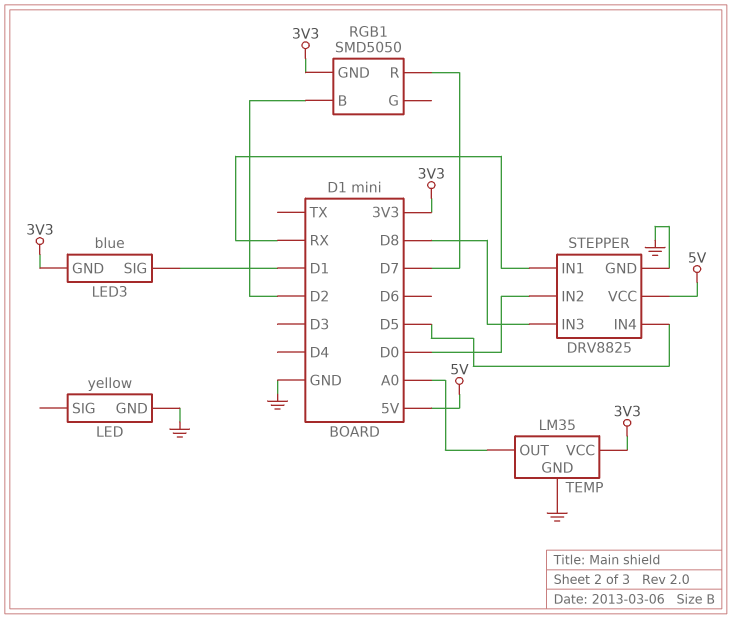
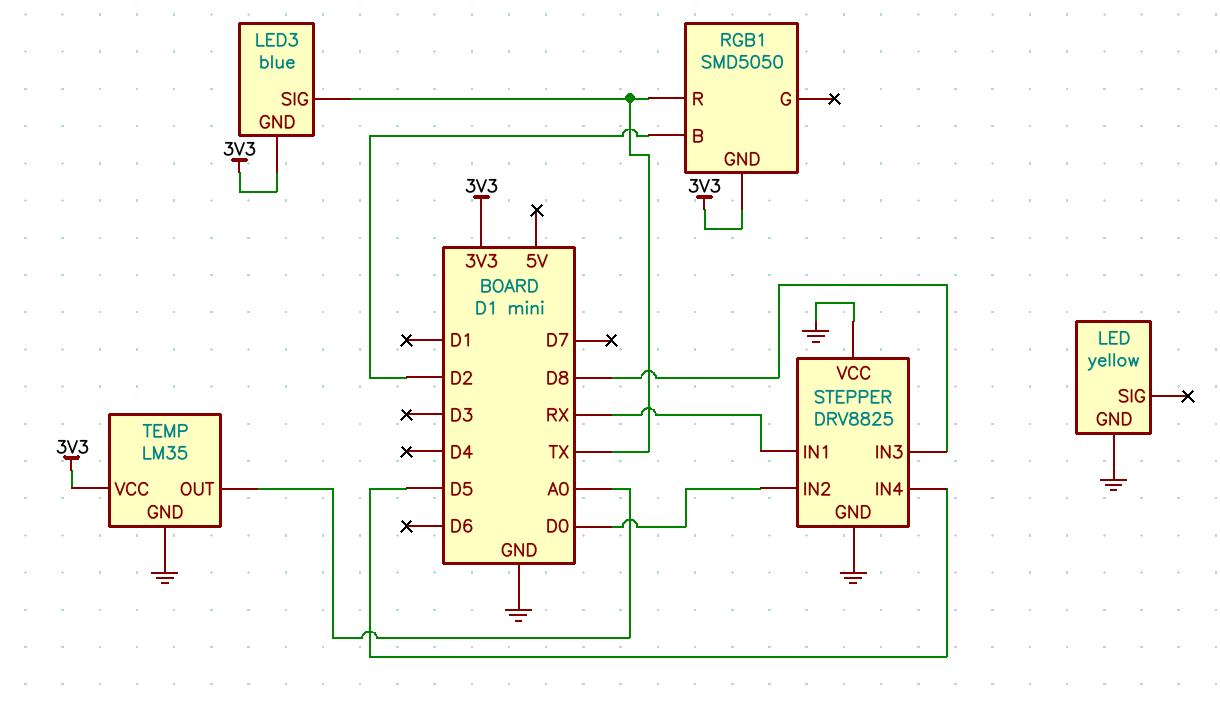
LED3 pin SIG: D1 -> TX
RGB1 pin R: D7 -> TX
STEPPER pin VCC: 5V -> GND

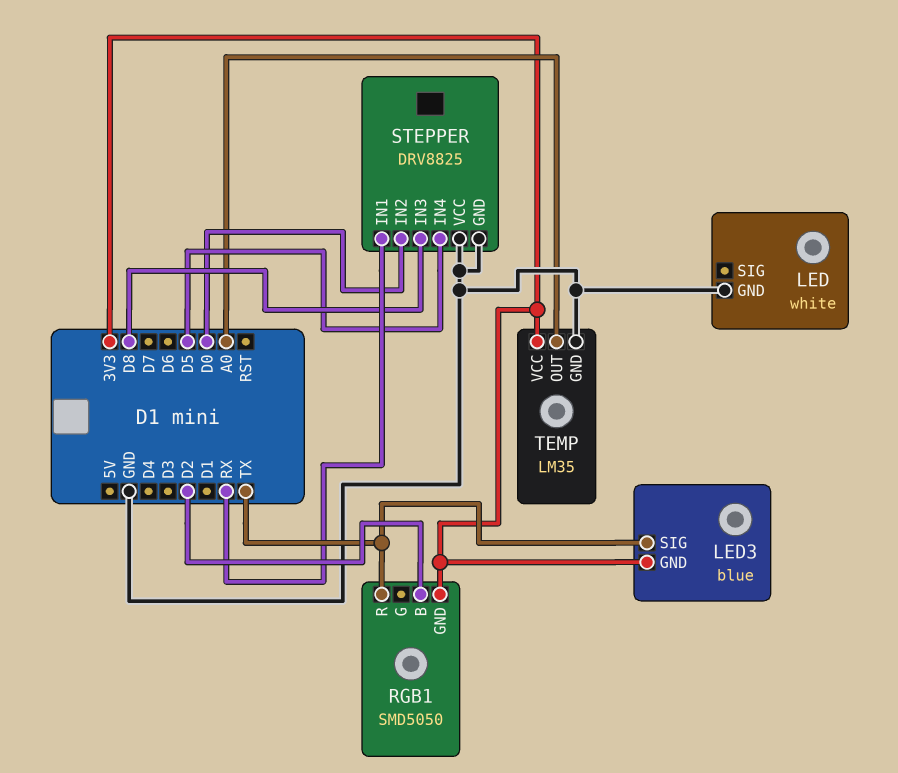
LED: yellow -> white

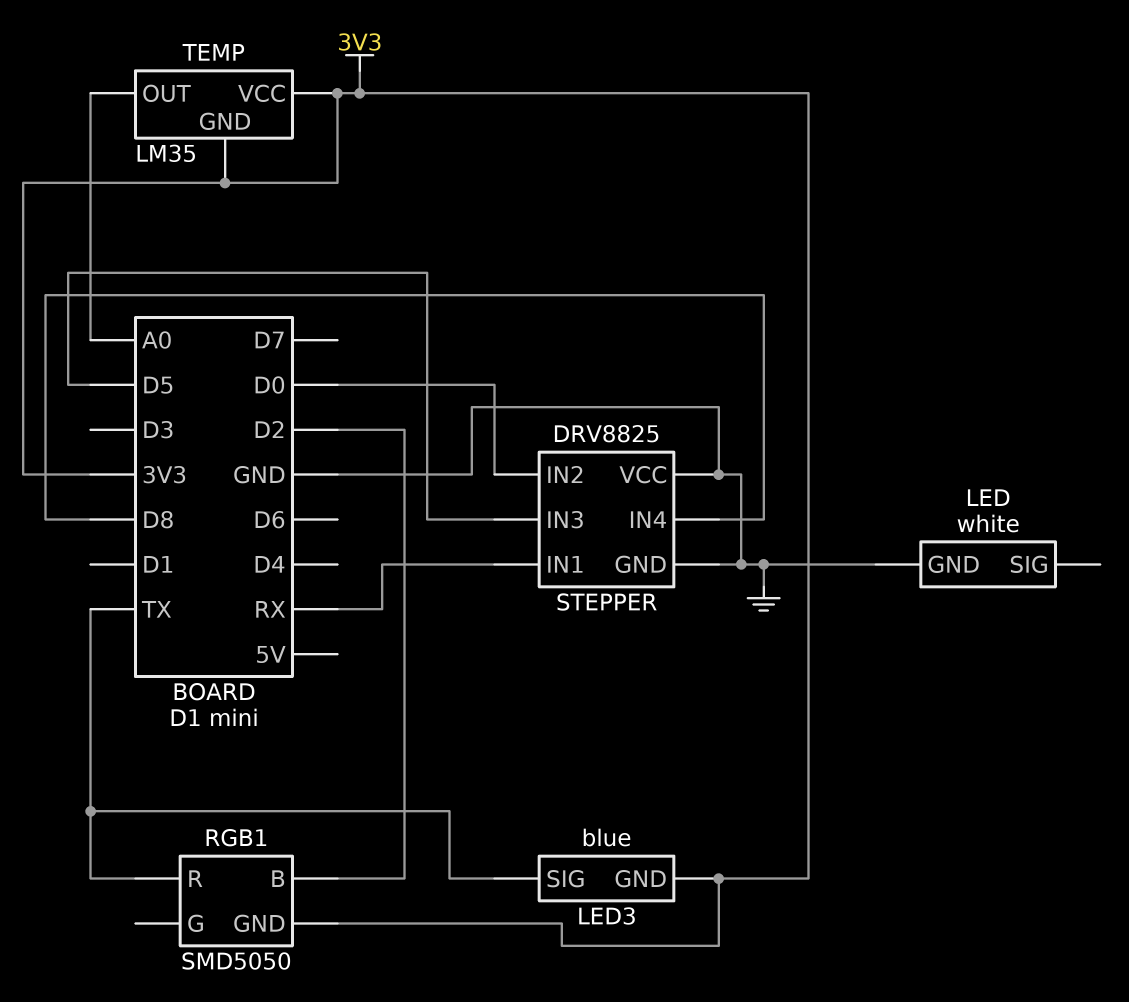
STEPPER pin IN3: D8 -> D5
STEPPER pin IN4: D5 -> D8
TEMP pin GND: GND -> 3V3

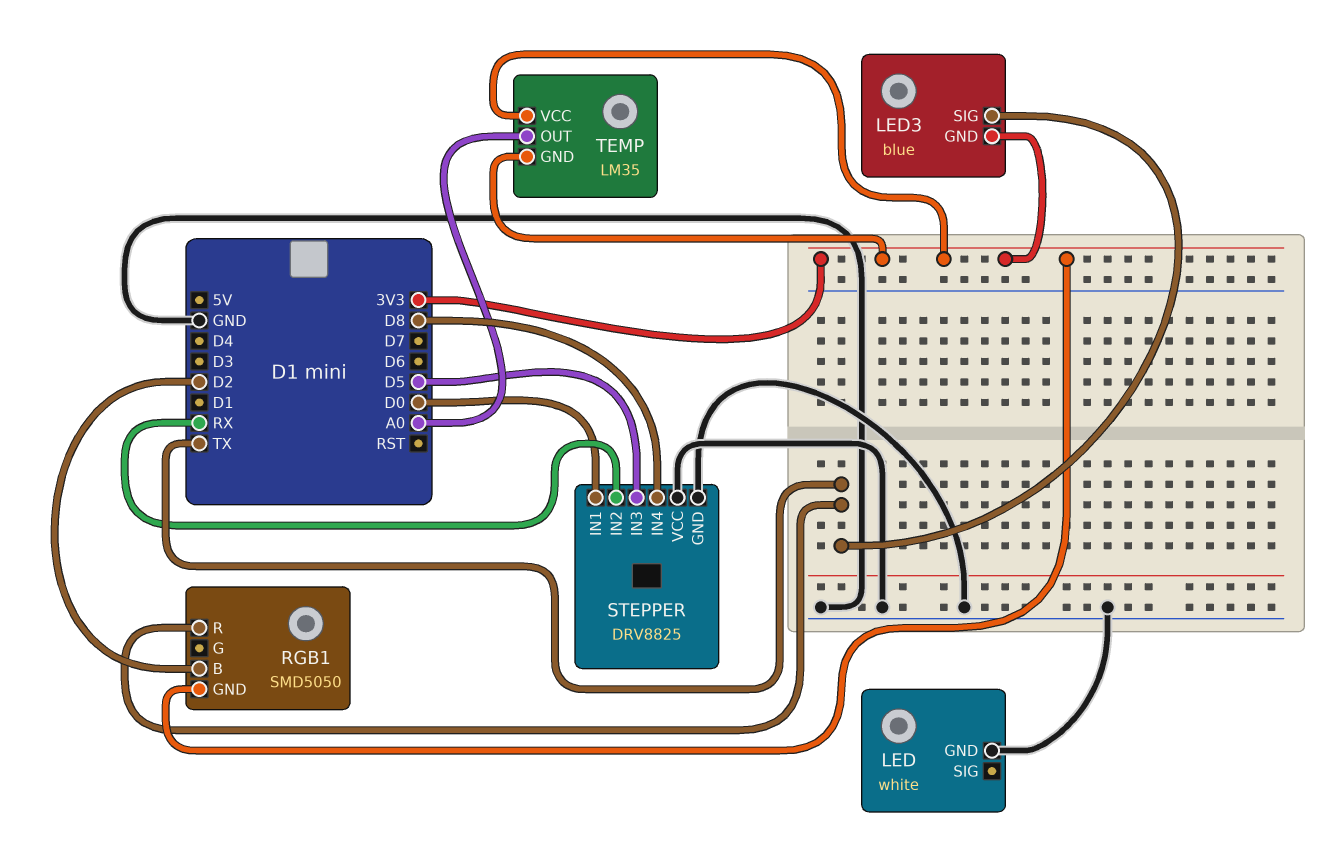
STEPPER pin IN1: RX -> D0
STEPPER pin IN2: D0 -> RX

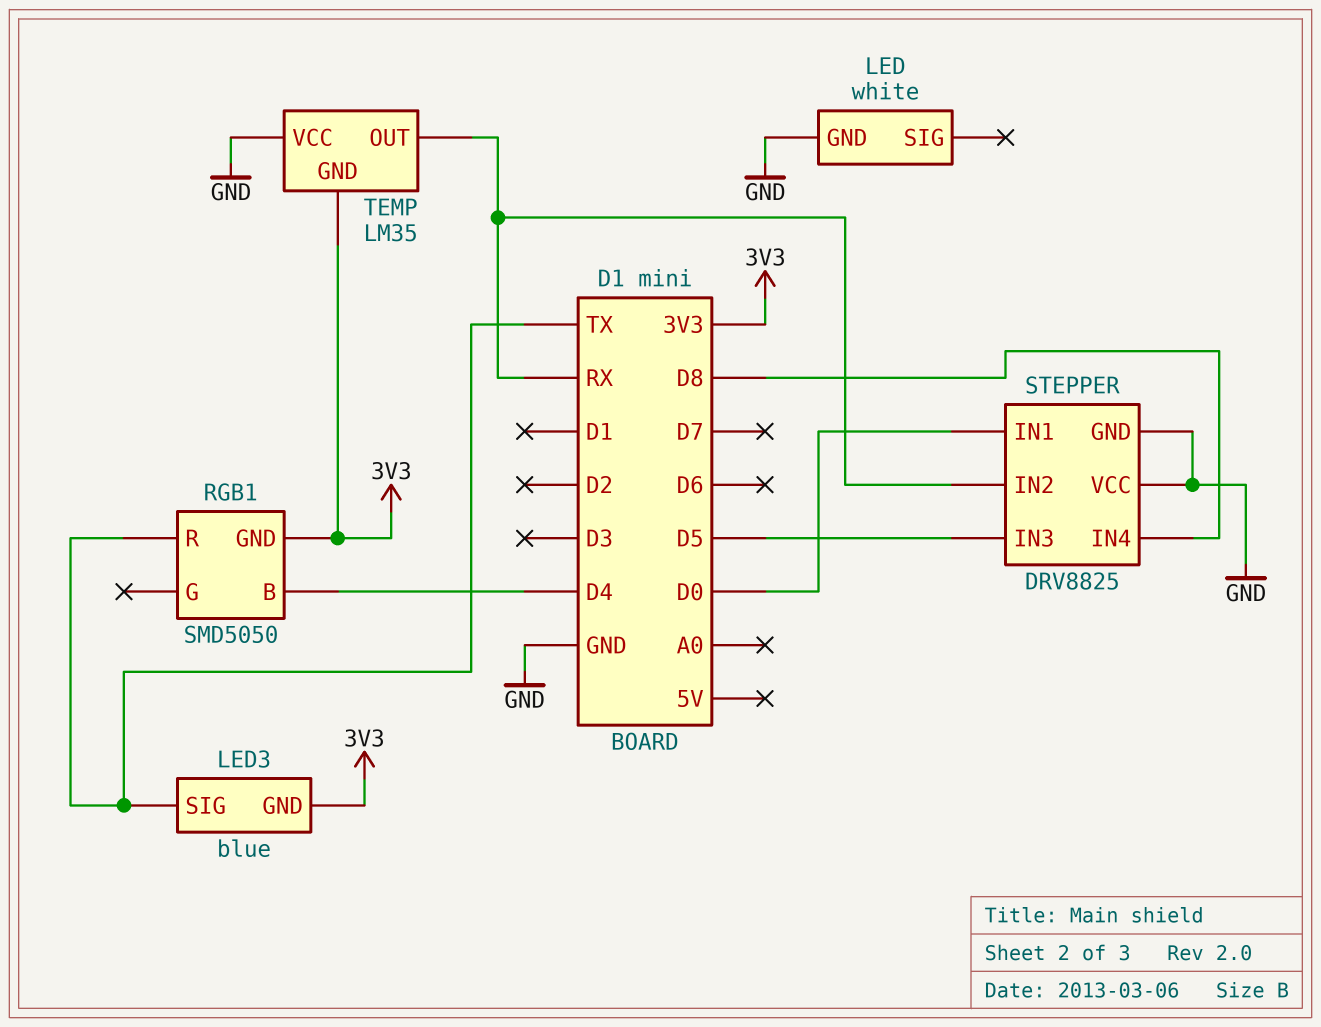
RGB1 pin B: D2 -> D4
TEMP pin OUT: A0 -> RX
TEMP pin VCC: 3V3 -> GND

